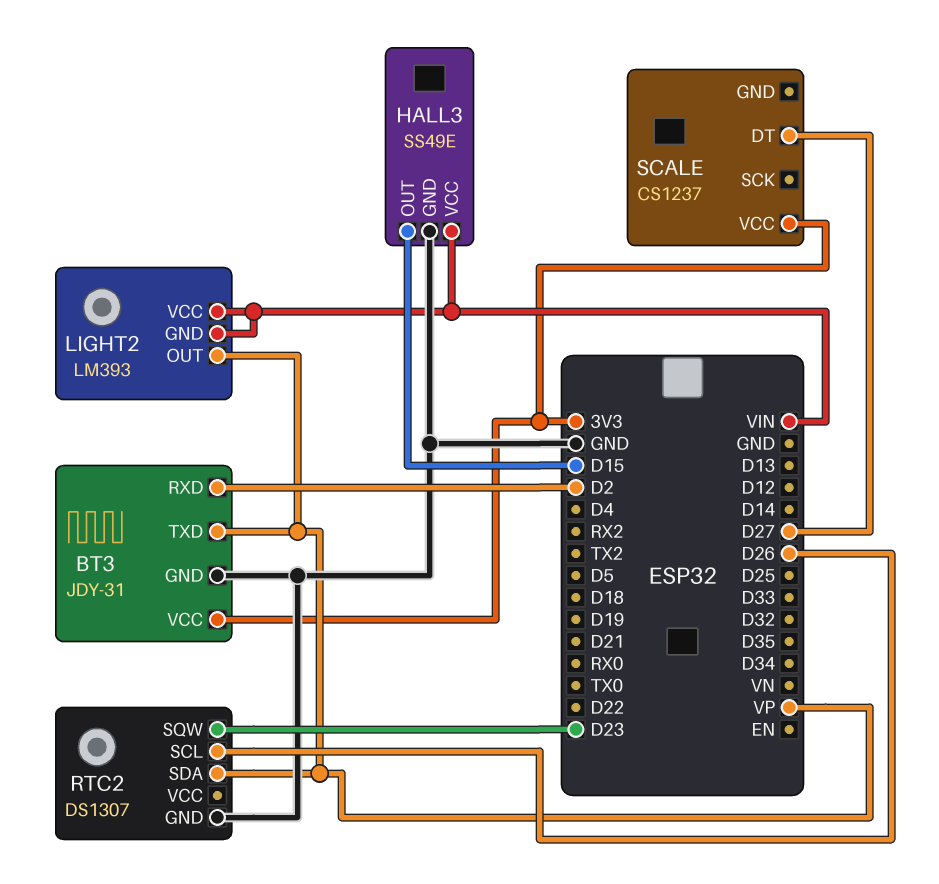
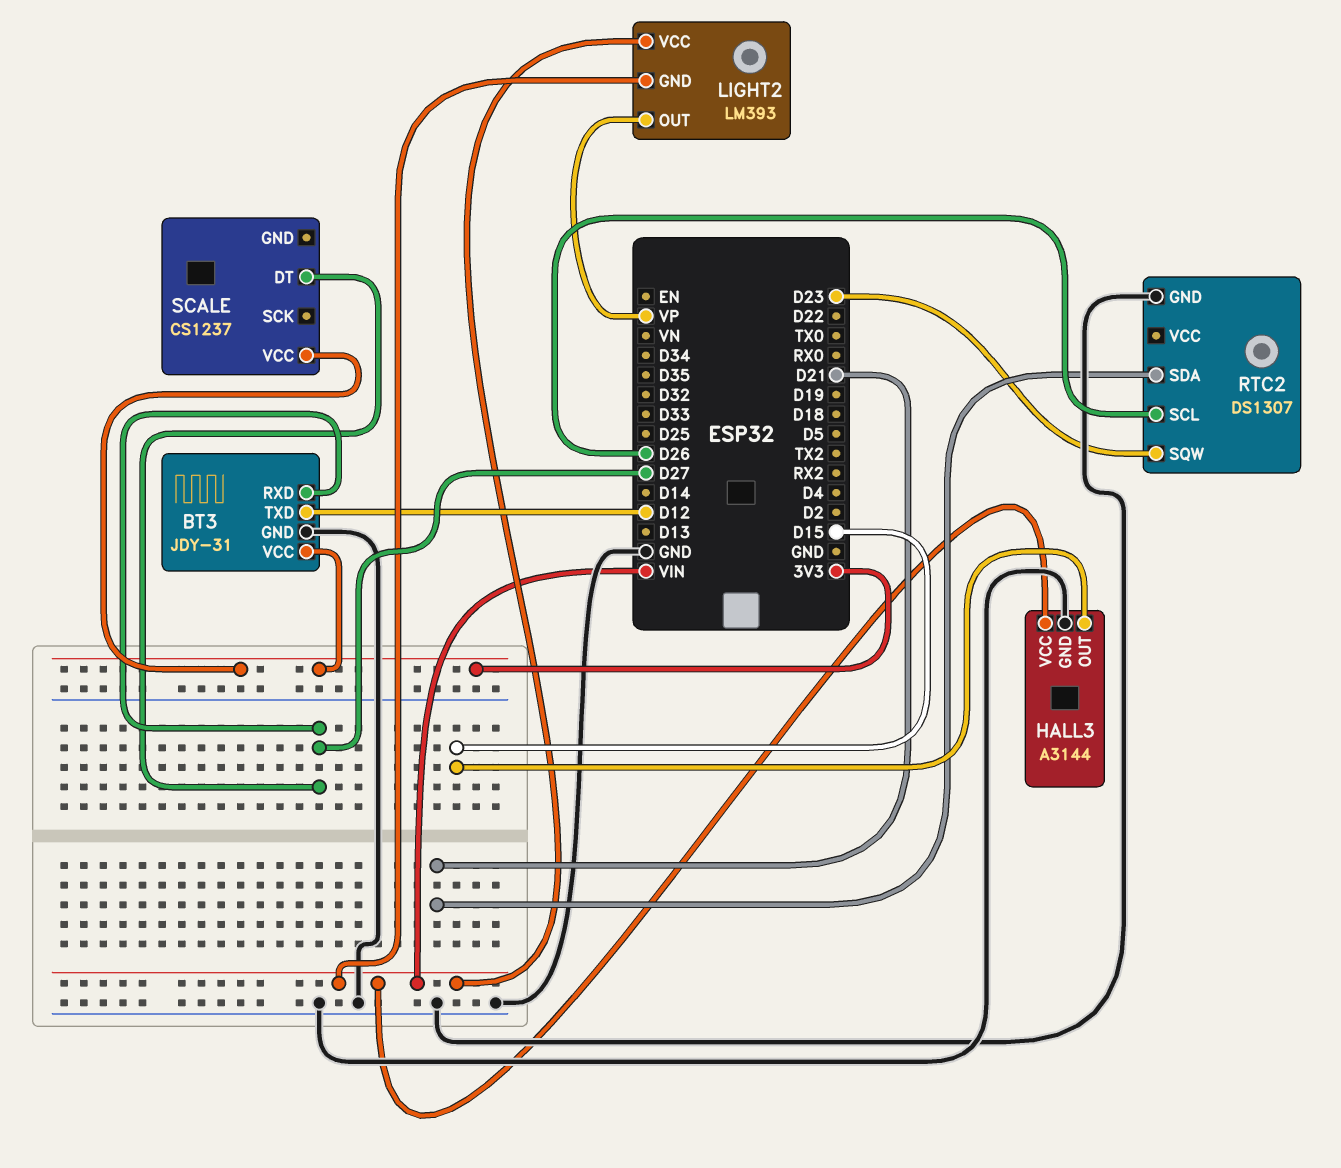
BT3 pin RXD: D2 -> D27
BT3 pin TXD: VP -> D12
HALL3: SS49E -> A3144
RTC2 pin SDA: VP -> D21

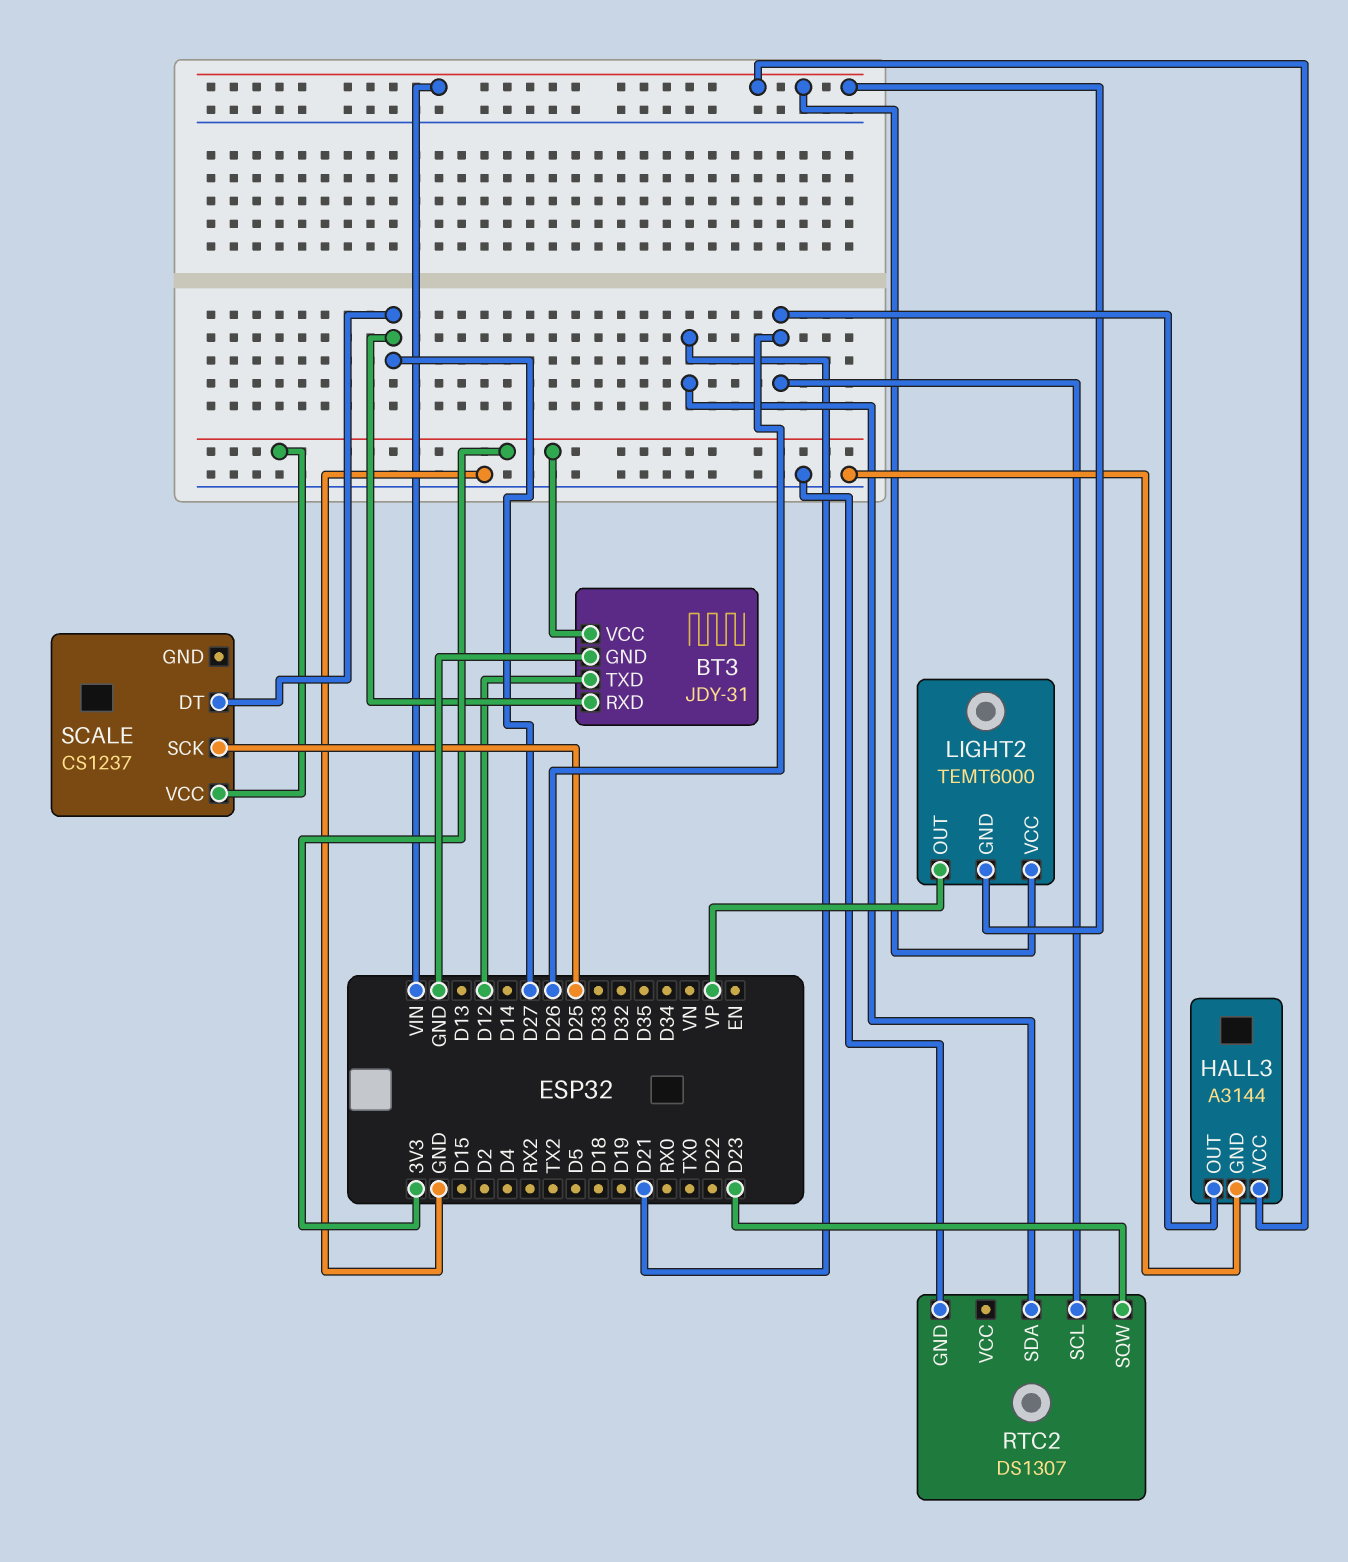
HALL3 pin OUT: D15 -> D26
LIGHT2: LM393 -> TEMT6000
SCALE pin SCK: none -> D25

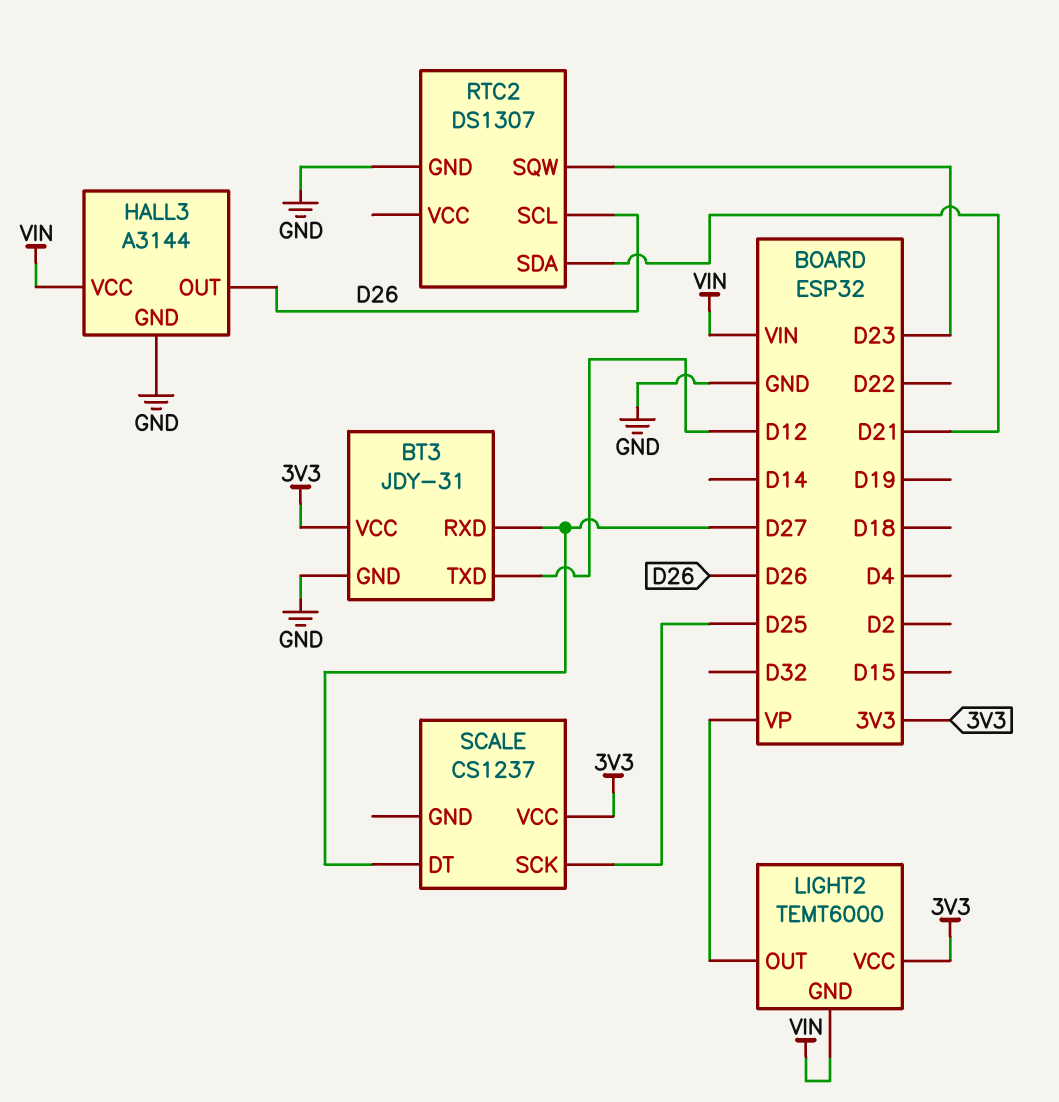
LIGHT2 pin VCC: VIN -> 3V3

